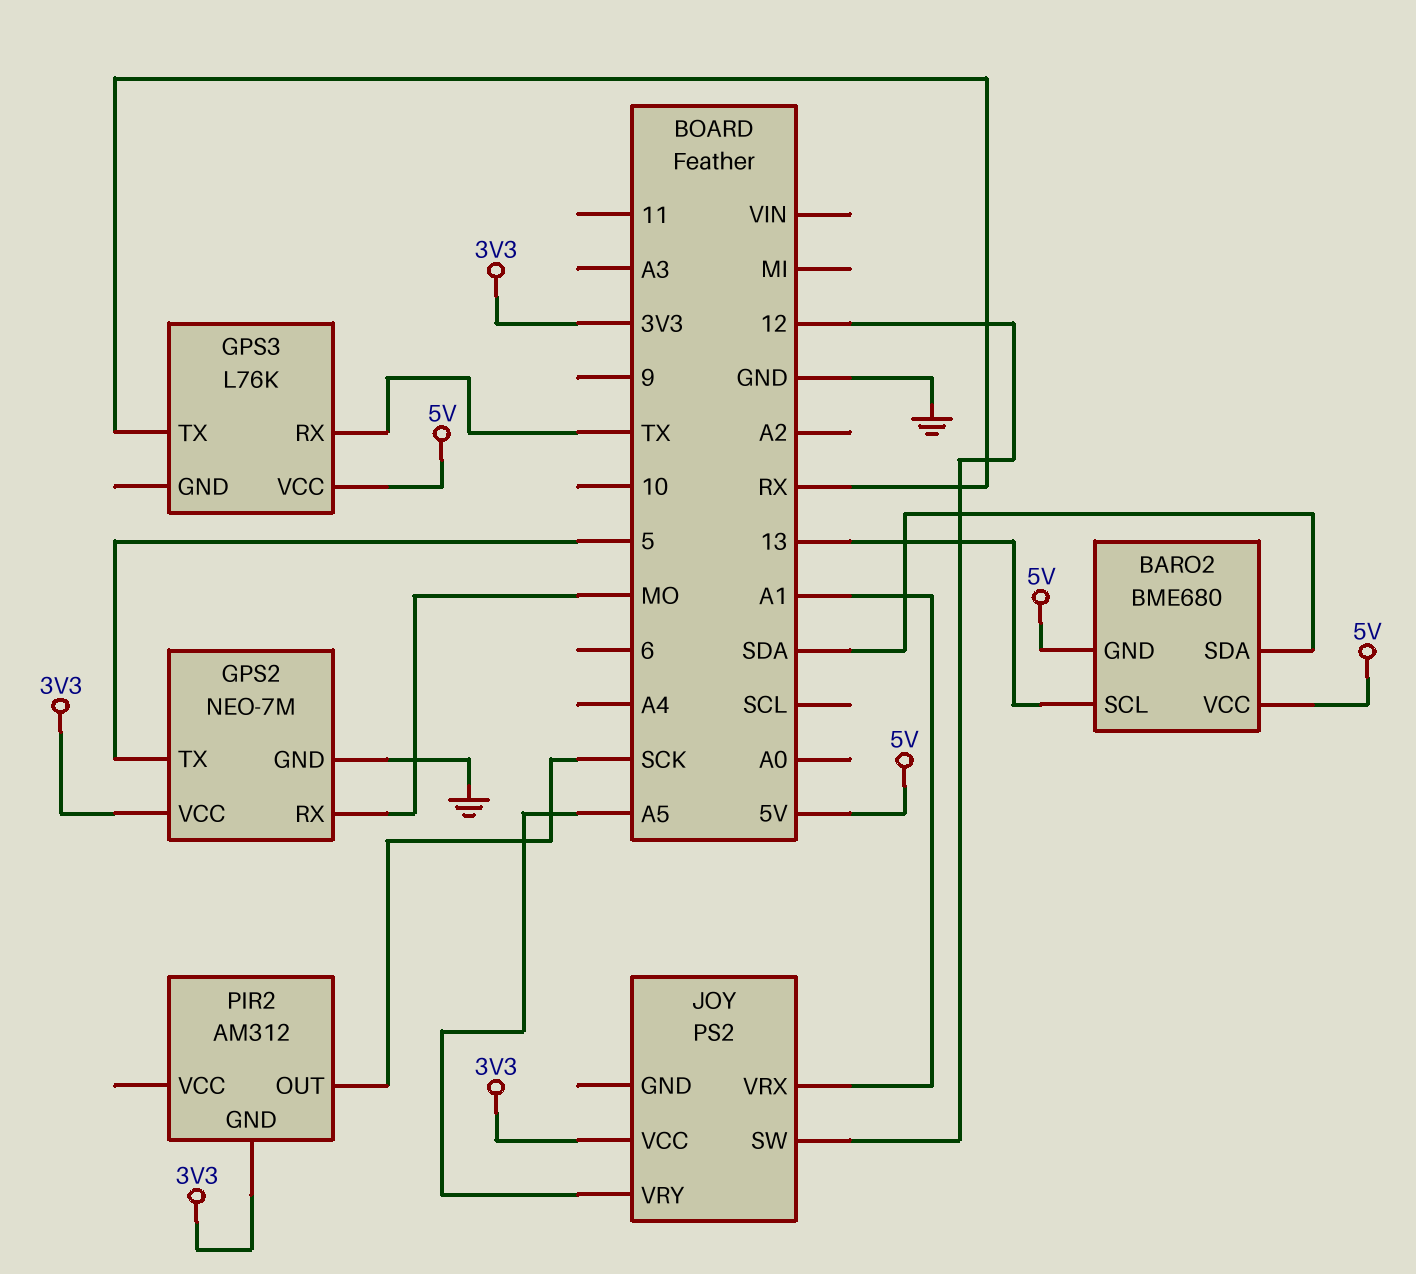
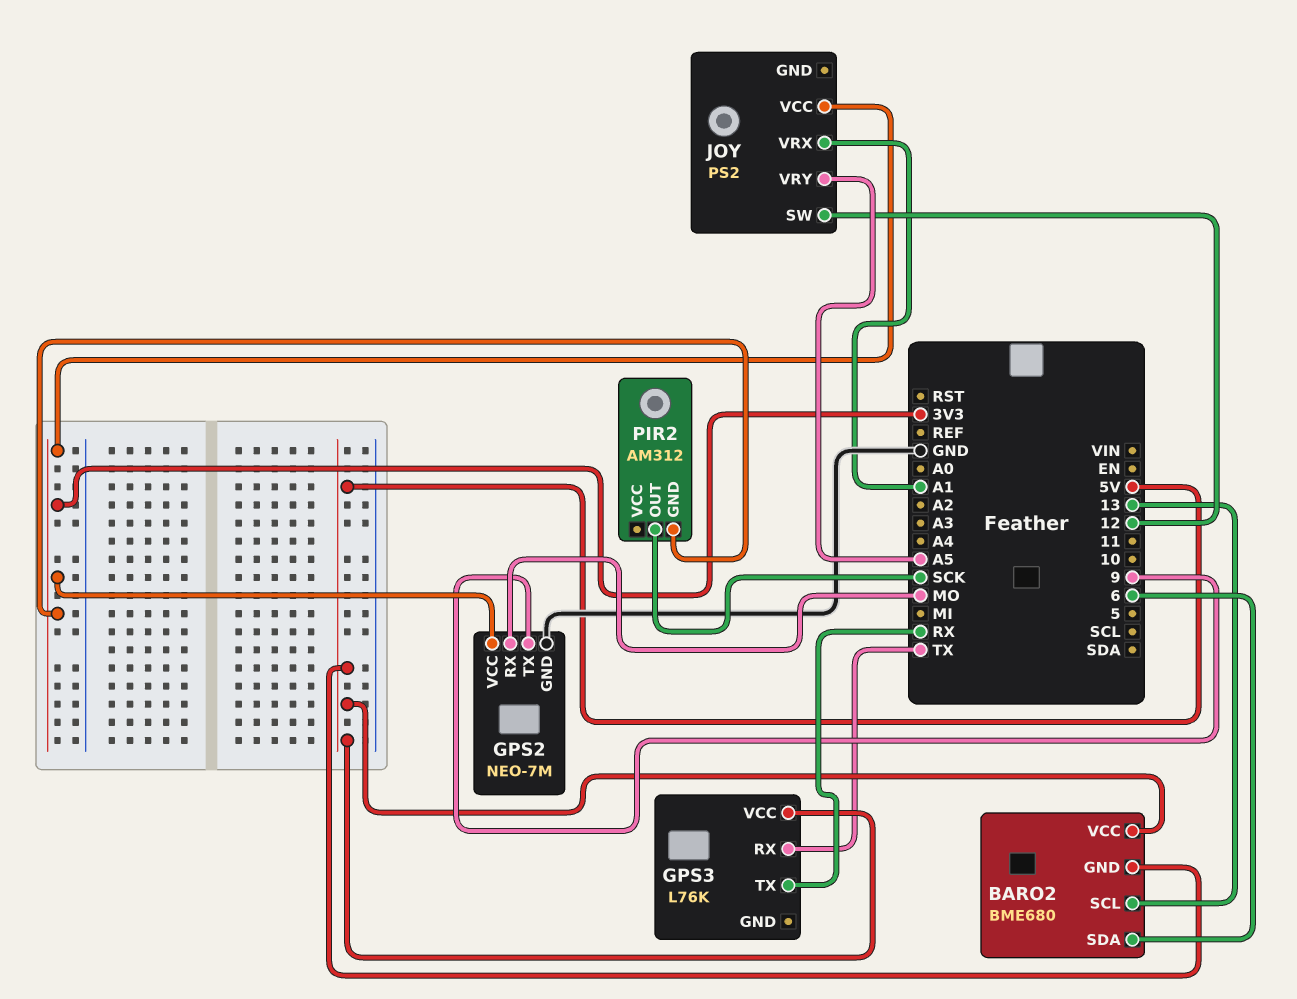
BARO2 pin SDA: SDA -> 6
GPS2 pin TX: 5 -> 9

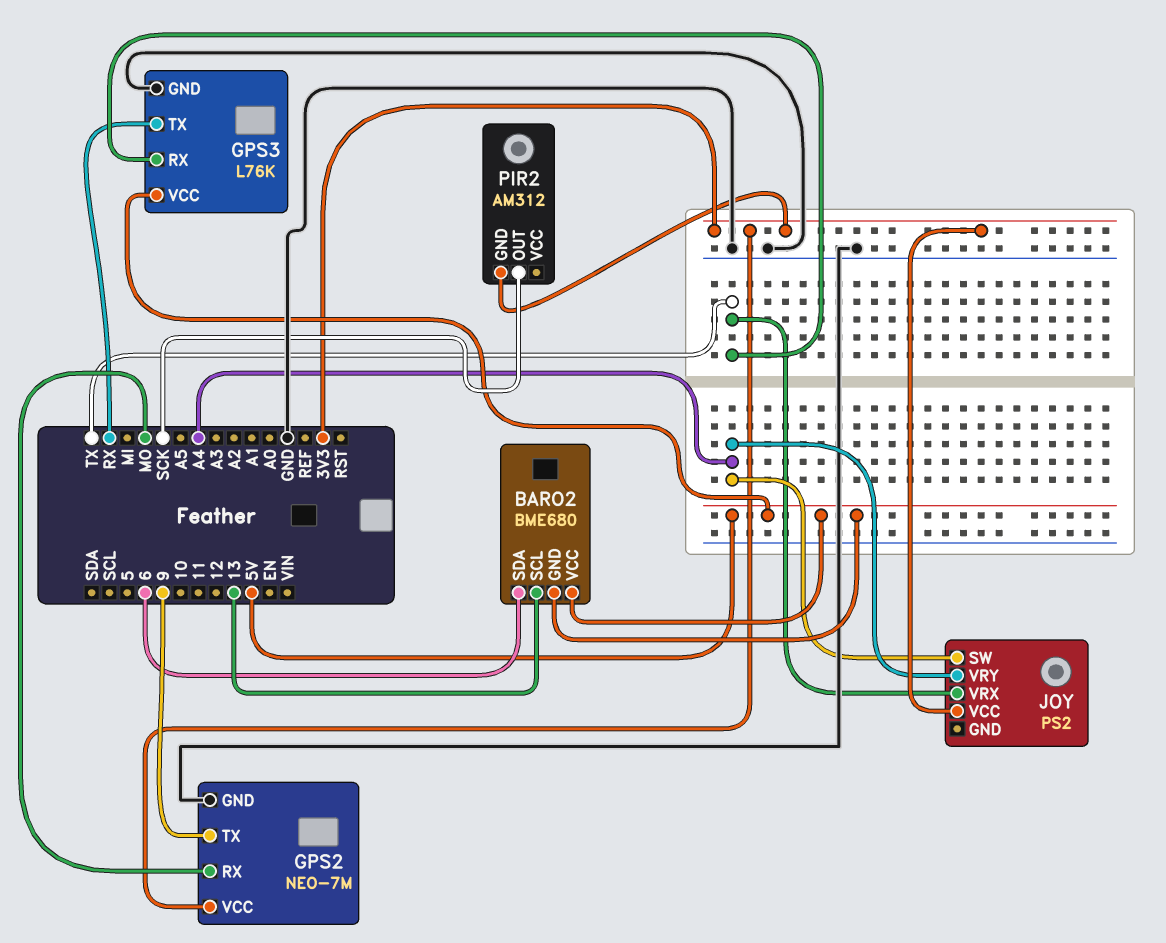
GPS3 pin GND: none -> GND
JOY pin SW: 12 -> A4
JOY pin VRX: A1 -> TX
JOY pin VRY: A5 -> A4

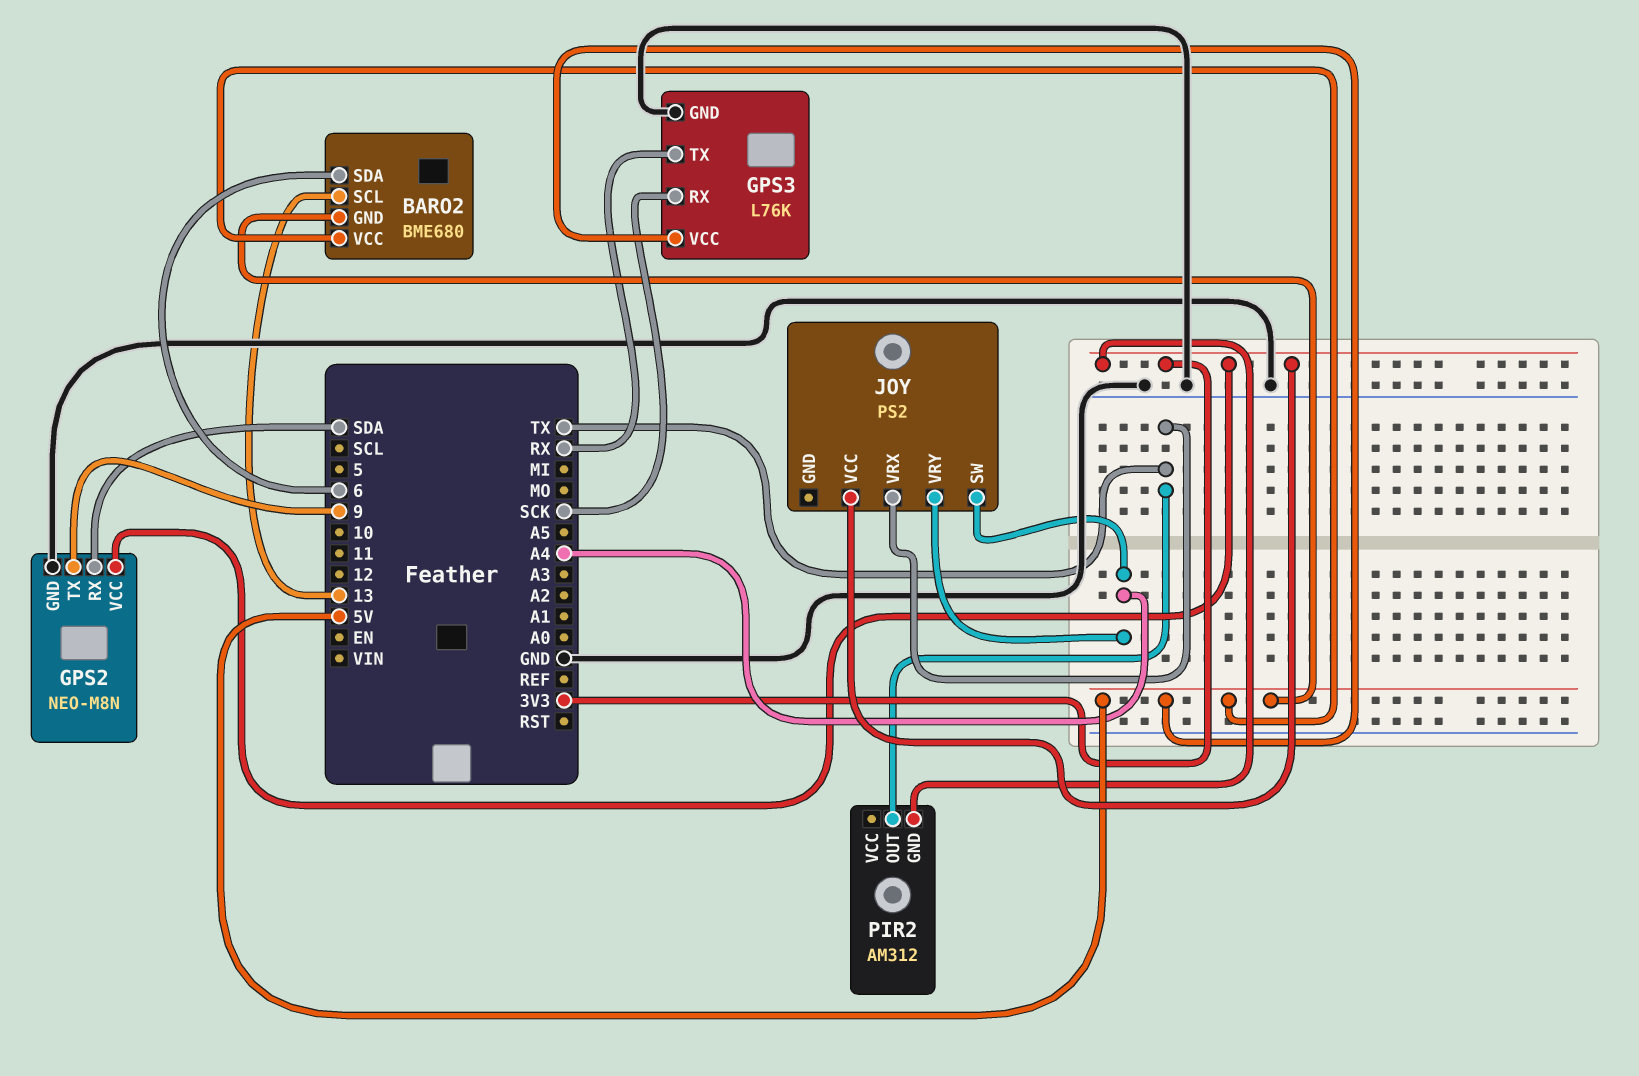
GPS2: NEO-7M -> NEO-M8N
GPS2 pin RX: MO -> SDA
GPS3 pin RX: TX -> SCK
PIR2 pin OUT: SCK -> TX

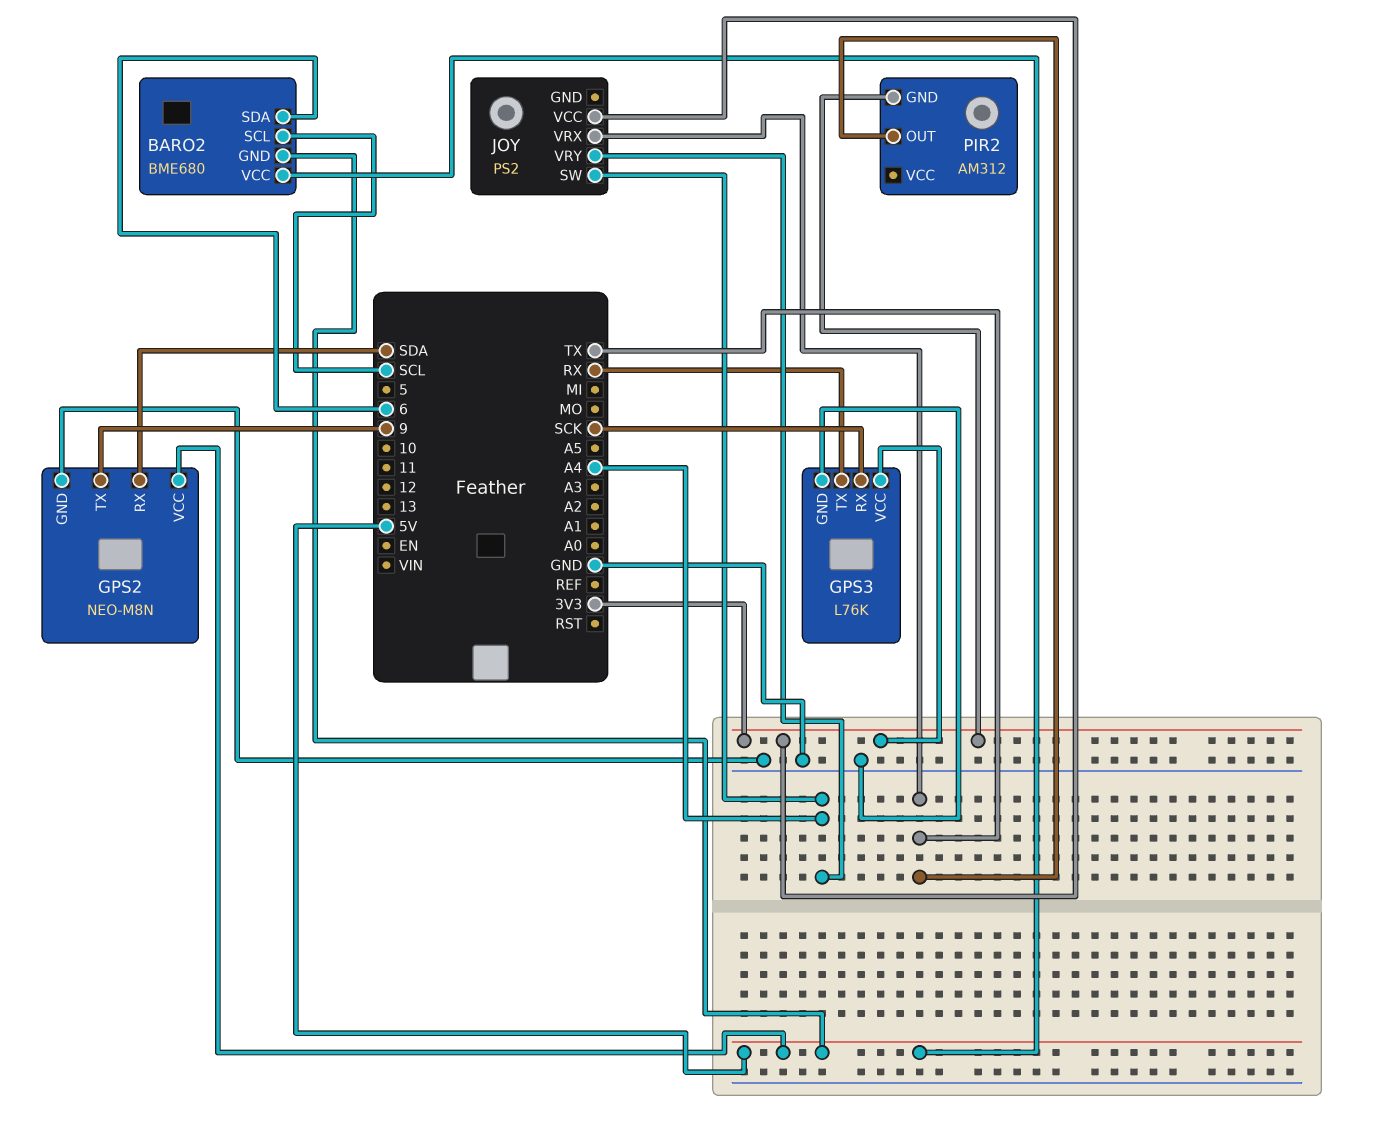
BARO2 pin SCL: 13 -> SCL
GPS2 pin VCC: 3V3 -> 5V
GPS3 pin VCC: 5V -> 3V3

